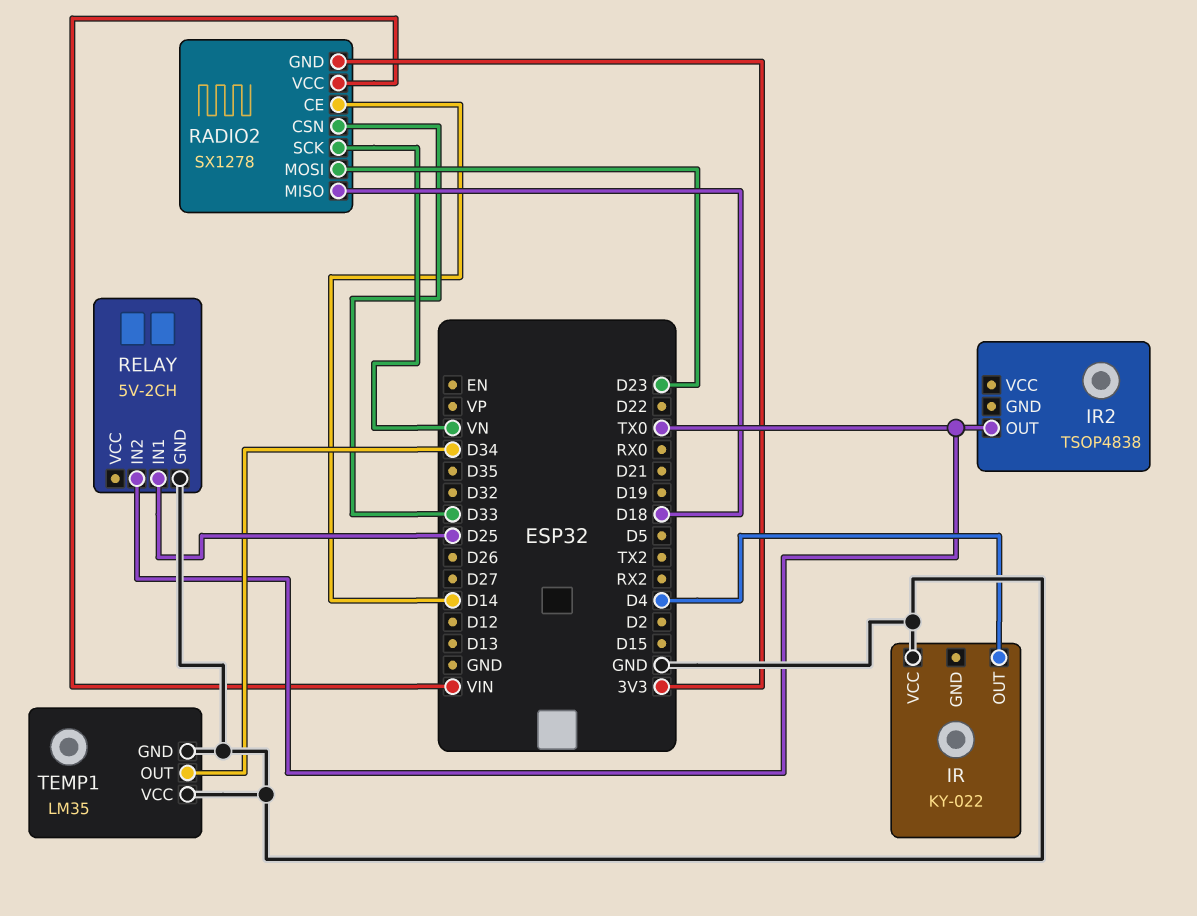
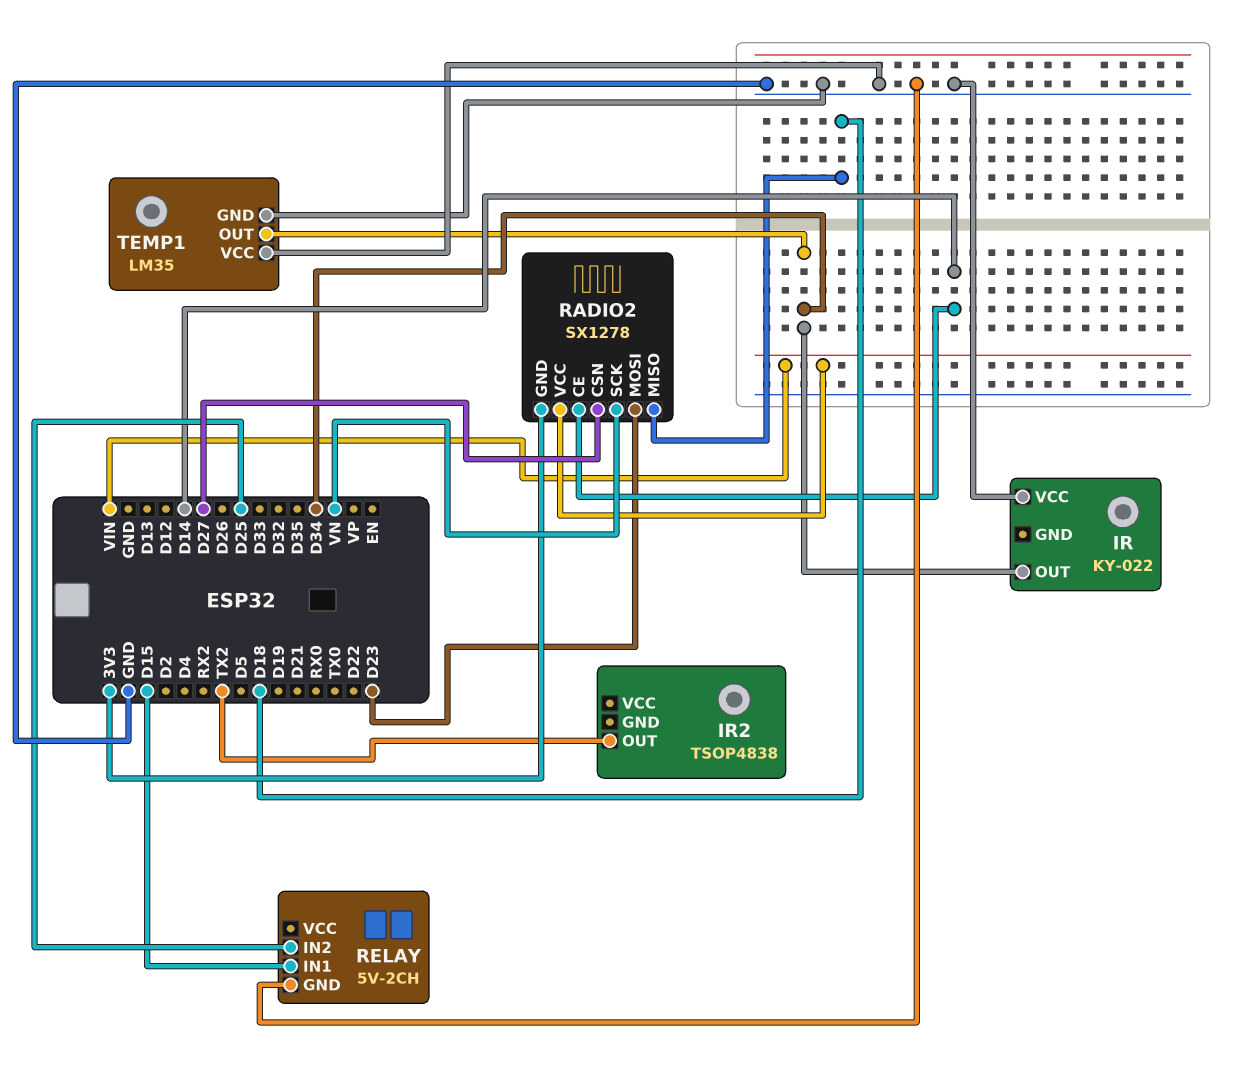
IR pin OUT: D4 -> D34
IR2 pin OUT: TX0 -> TX2
RADIO2 pin CSN: D33 -> D27
RELAY pin IN1: D25 -> D15
RELAY pin IN2: TX0 -> D25

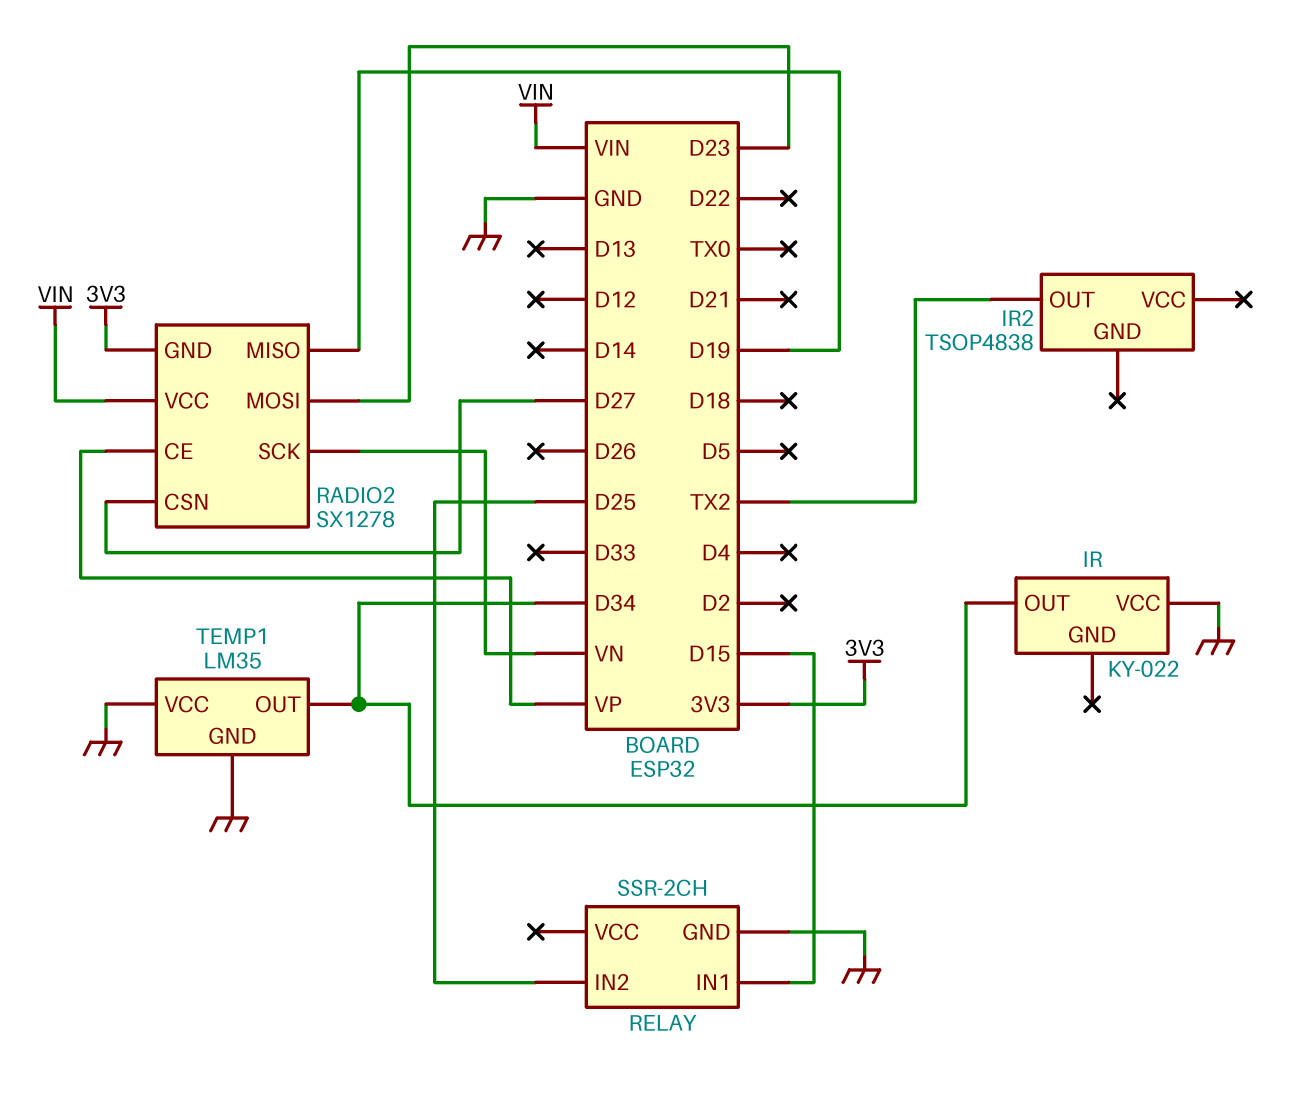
RADIO2 pin CE: D14 -> VP
RADIO2 pin MISO: D18 -> D19
RELAY: 5V-2CH -> SSR-2CH

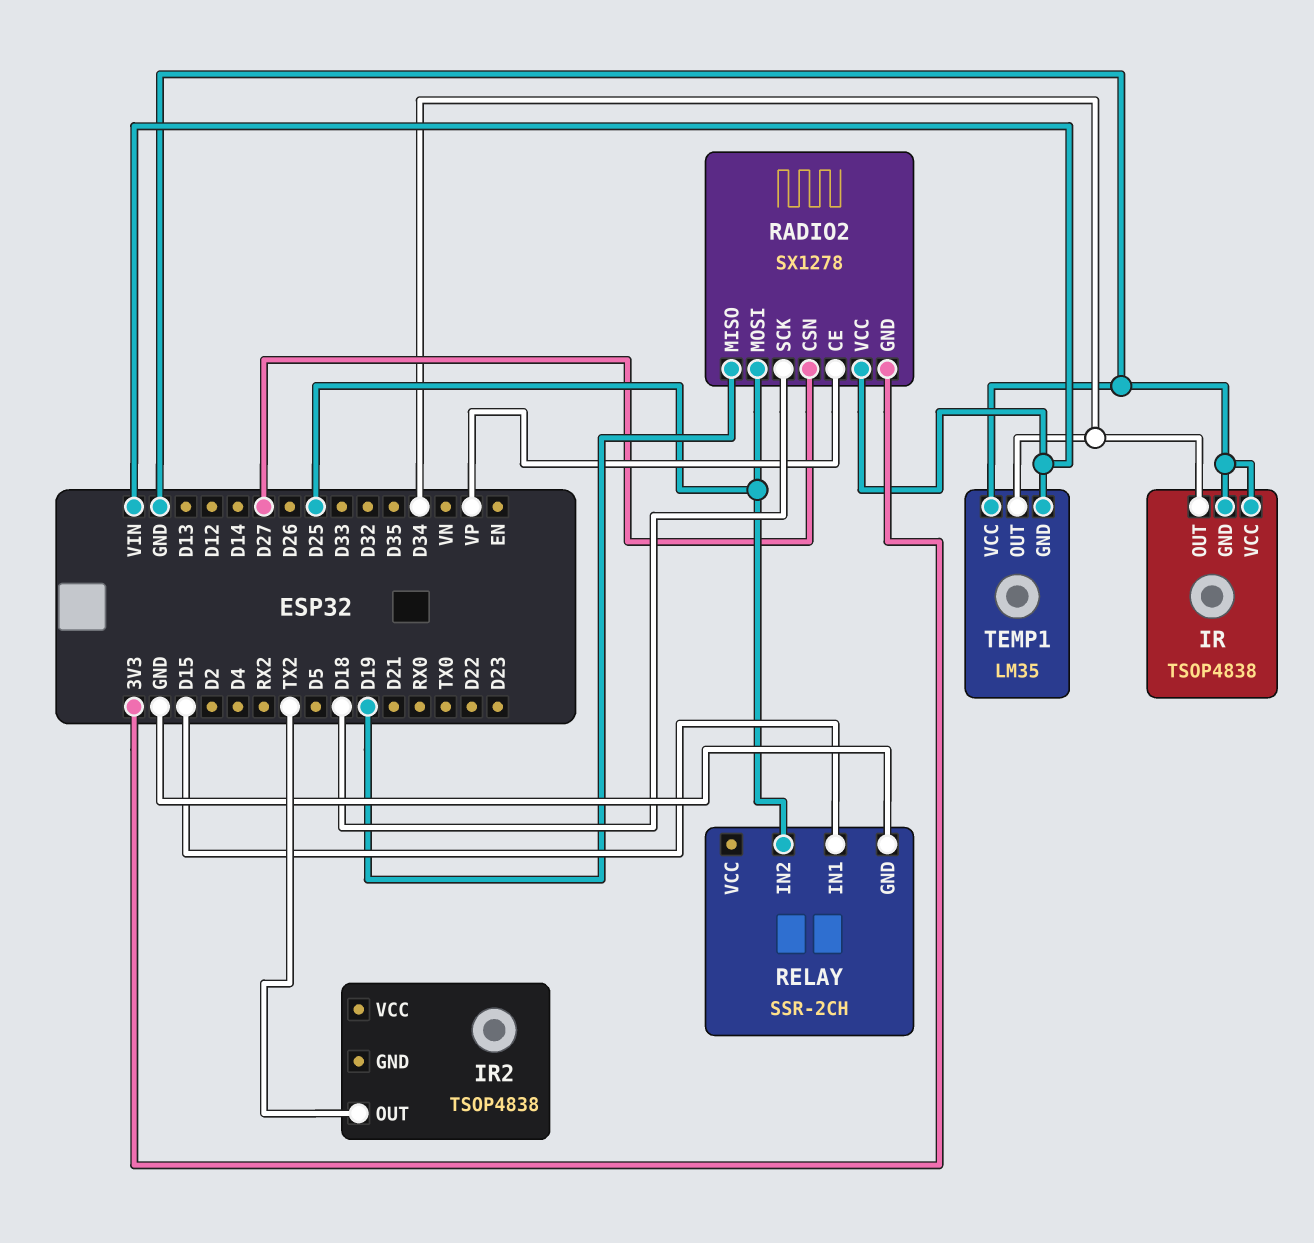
IR: KY-022 -> TSOP4838
IR pin GND: none -> GND
RADIO2 pin MOSI: D23 -> D25
RADIO2 pin SCK: VN -> D18
TEMP1 pin GND: GND -> VIN

